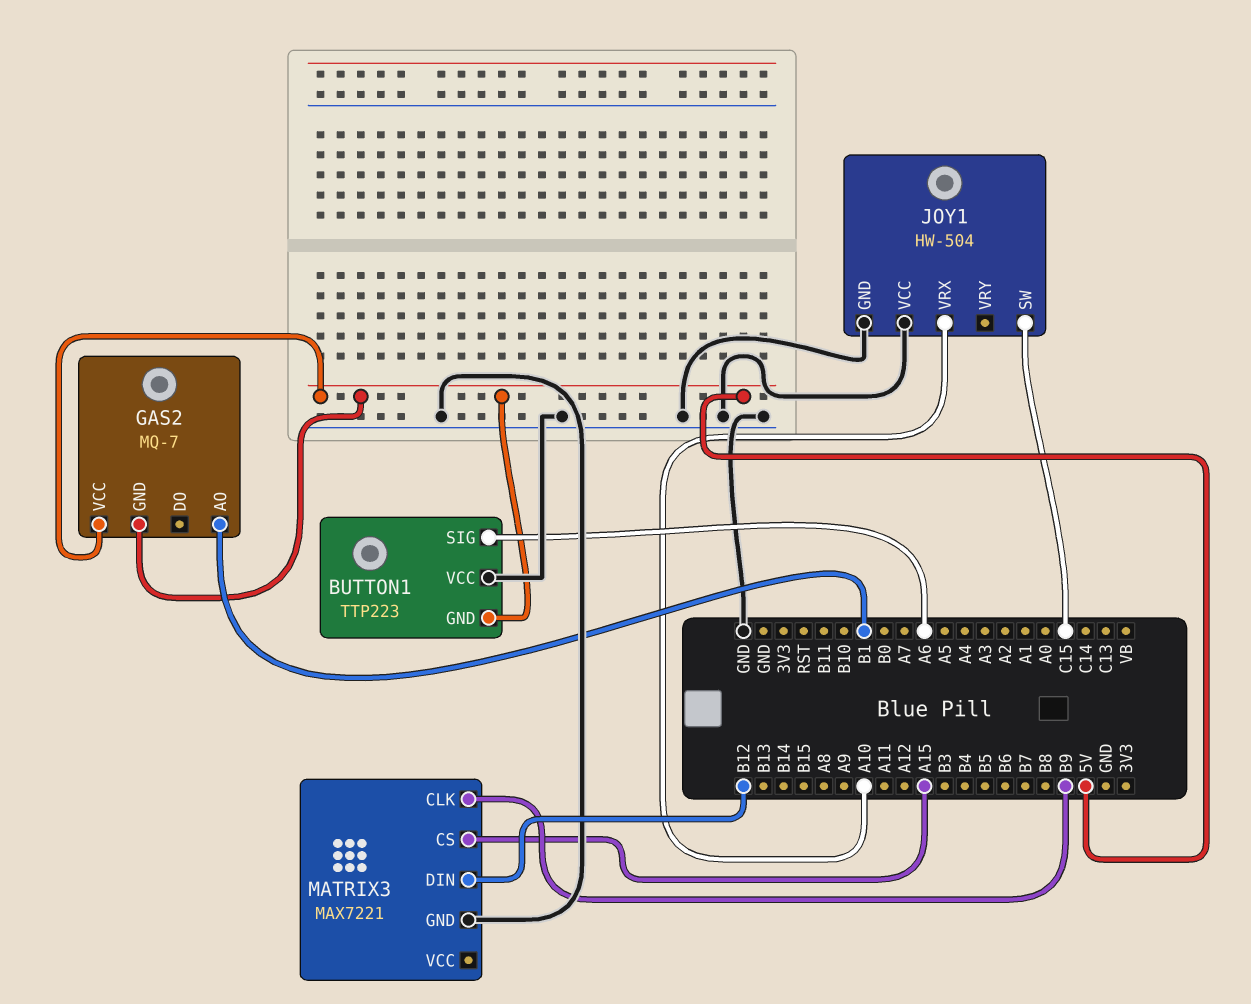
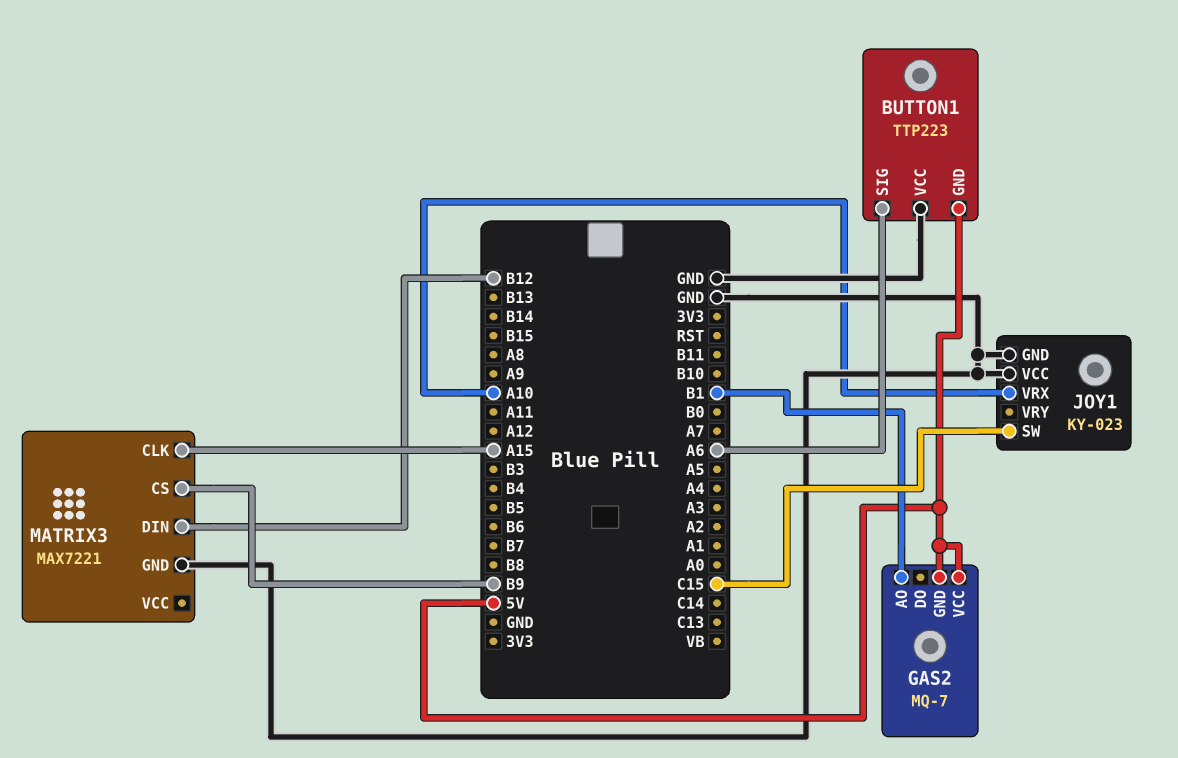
JOY1: HW-504 -> KY-023
MATRIX3 pin CLK: B9 -> A15
MATRIX3 pin CS: A15 -> B9

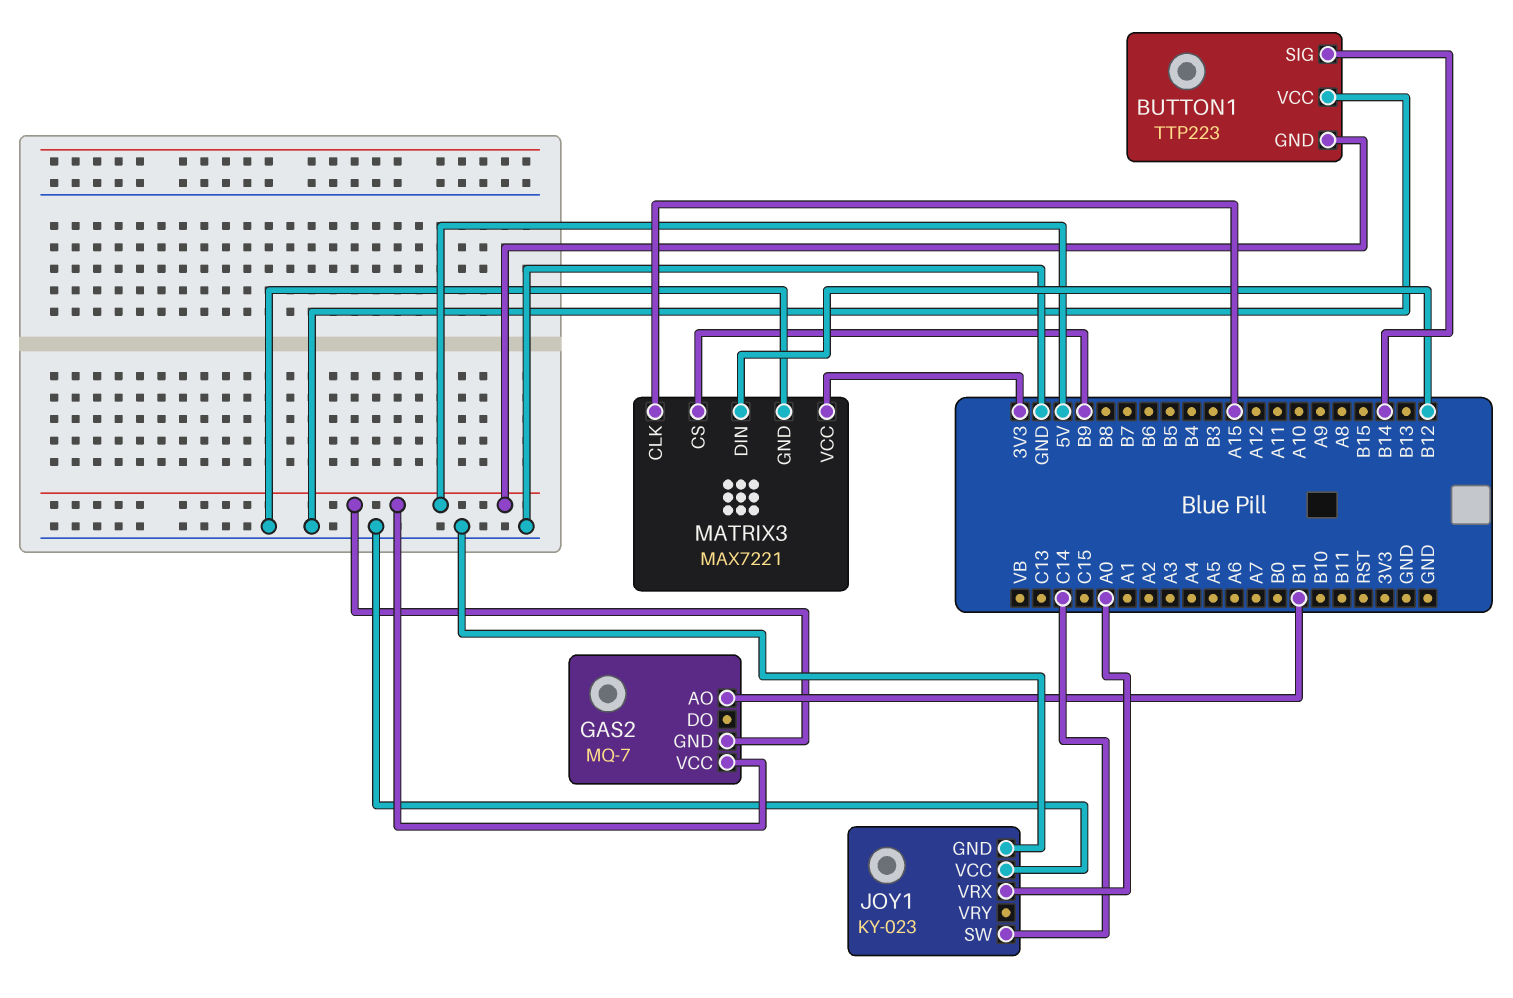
BUTTON1 pin SIG: A6 -> B14
JOY1 pin SW: C15 -> C14
JOY1 pin VRX: A10 -> A0
MATRIX3 pin VCC: none -> 3V3

